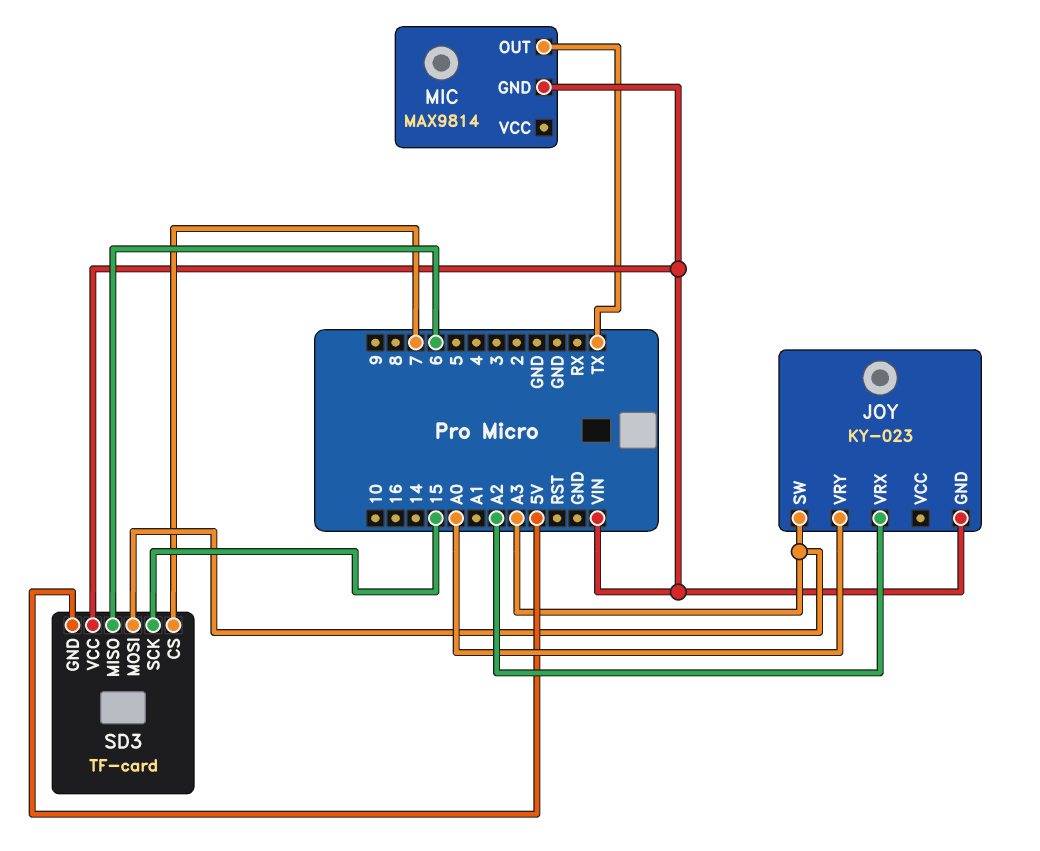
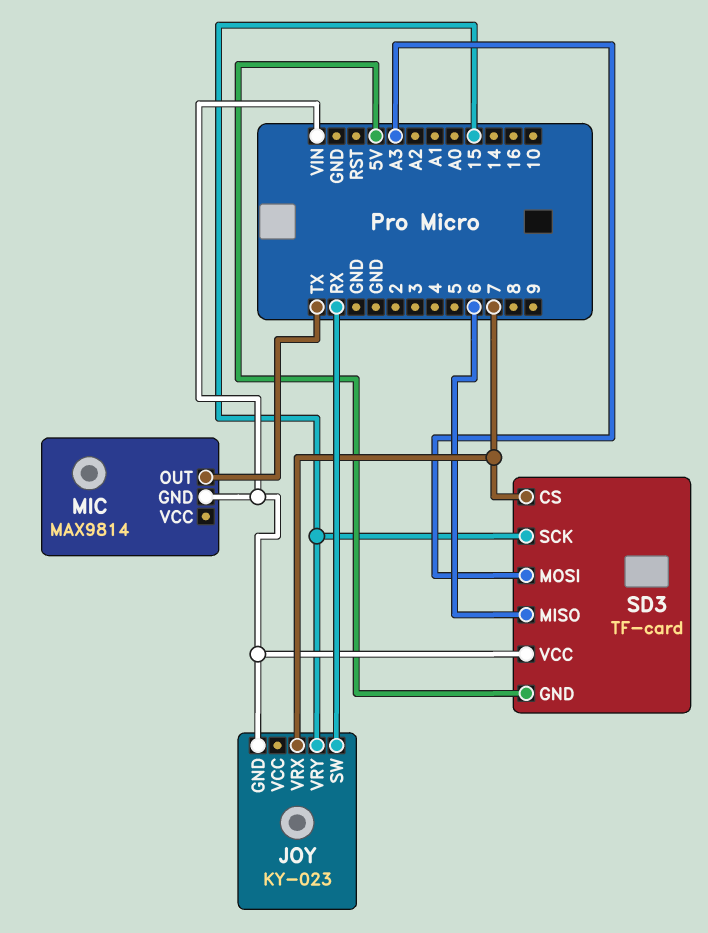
JOY pin SW: A3 -> RX
JOY pin VRX: A2 -> 7
JOY pin VRY: A0 -> 15

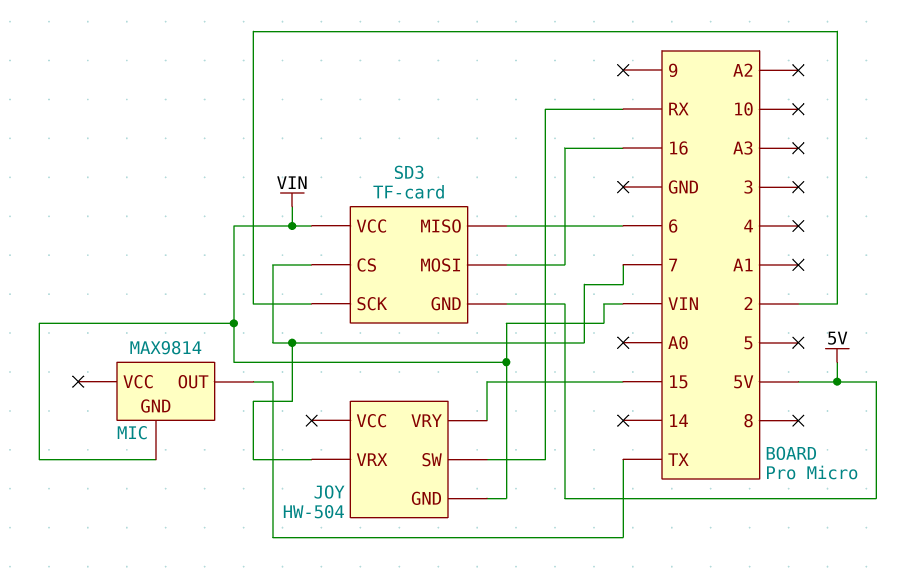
JOY: KY-023 -> HW-504
SD3 pin MOSI: A3 -> 16
SD3 pin SCK: 15 -> 2

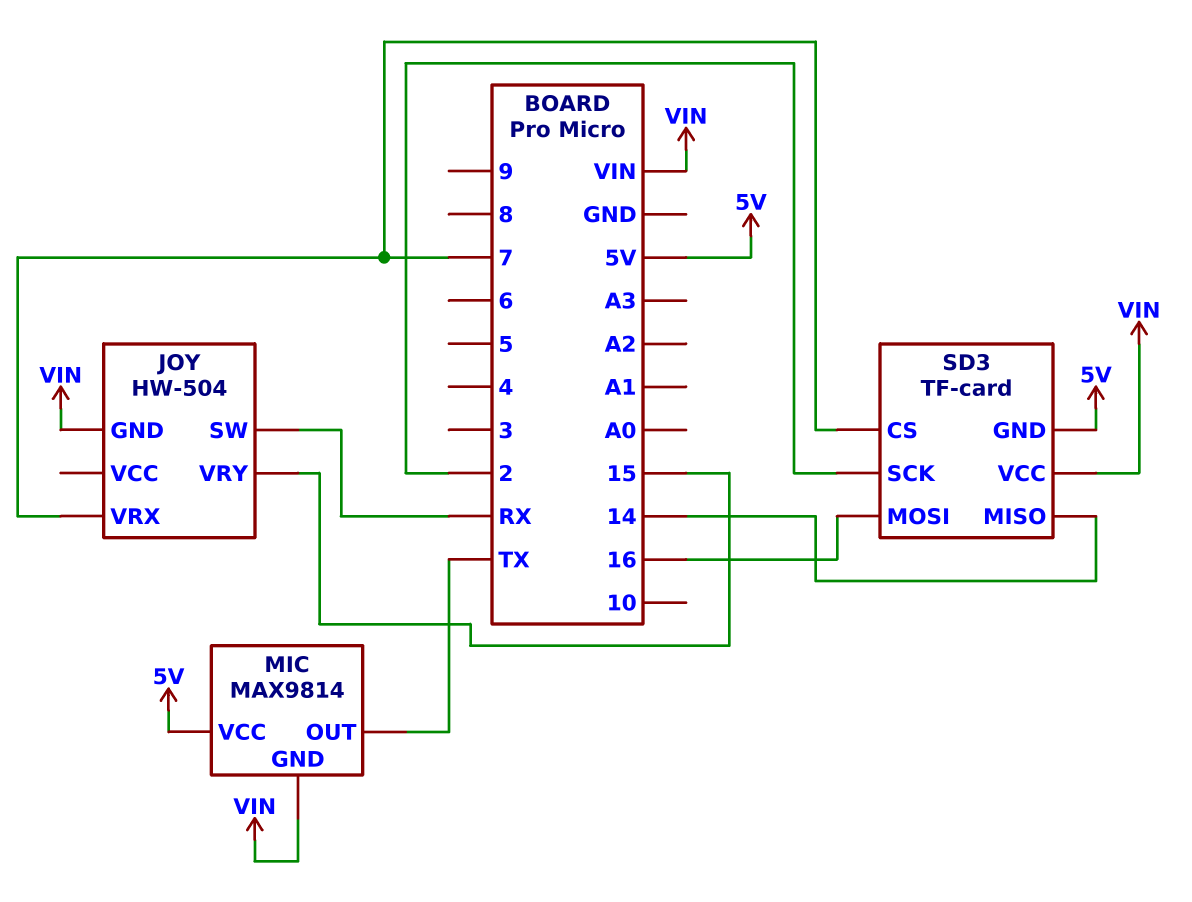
MIC pin VCC: none -> 5V
SD3 pin MISO: 6 -> 14

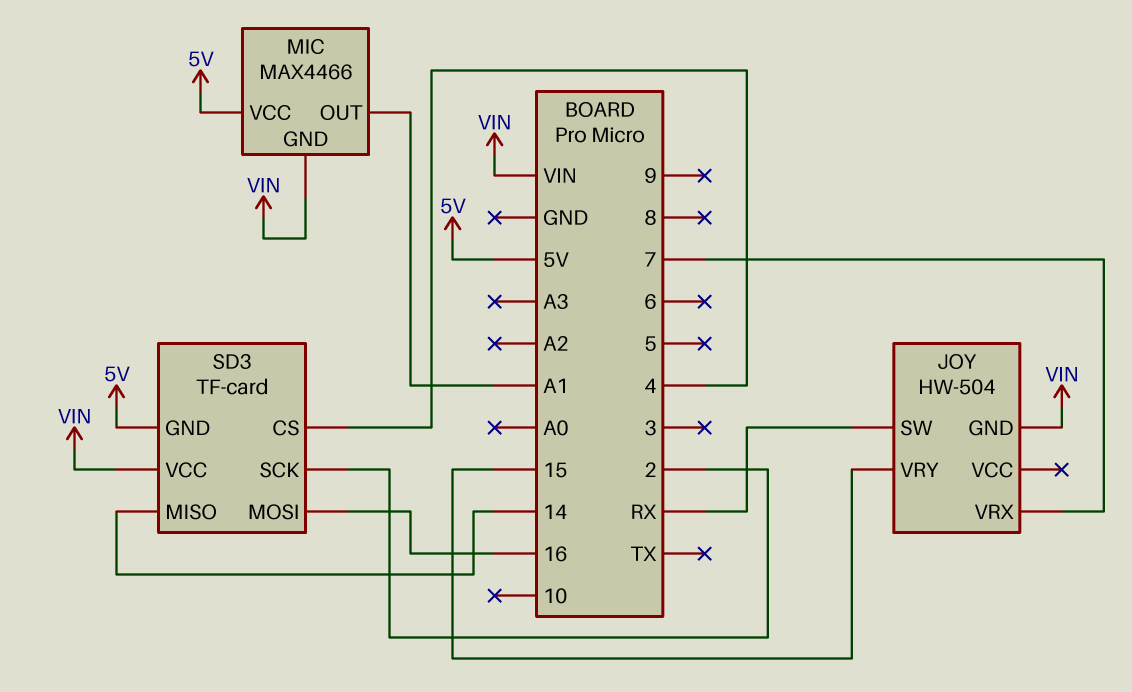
MIC: MAX9814 -> MAX4466
MIC pin OUT: TX -> A1
SD3 pin CS: 7 -> 4

